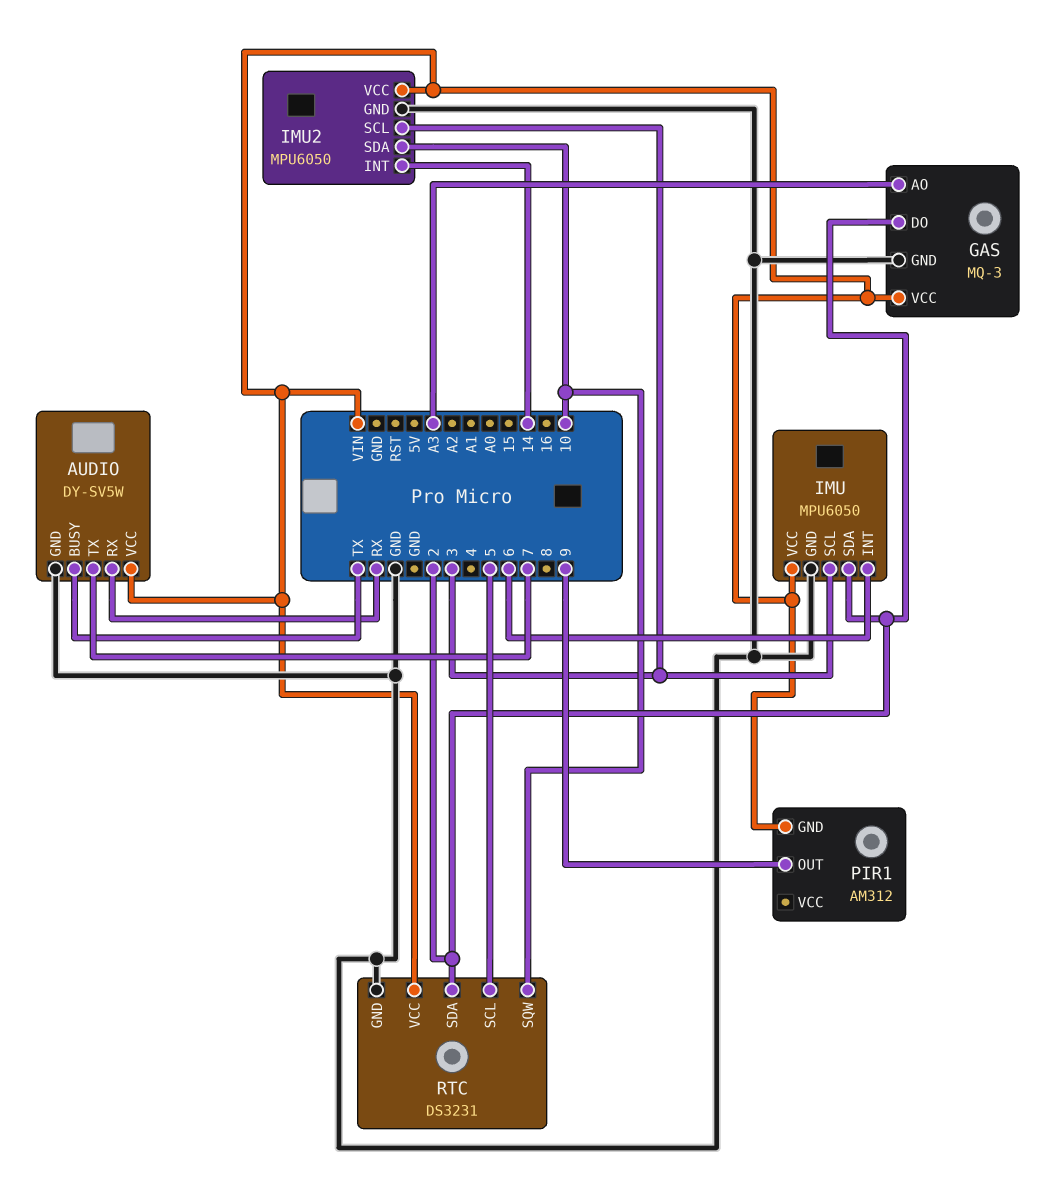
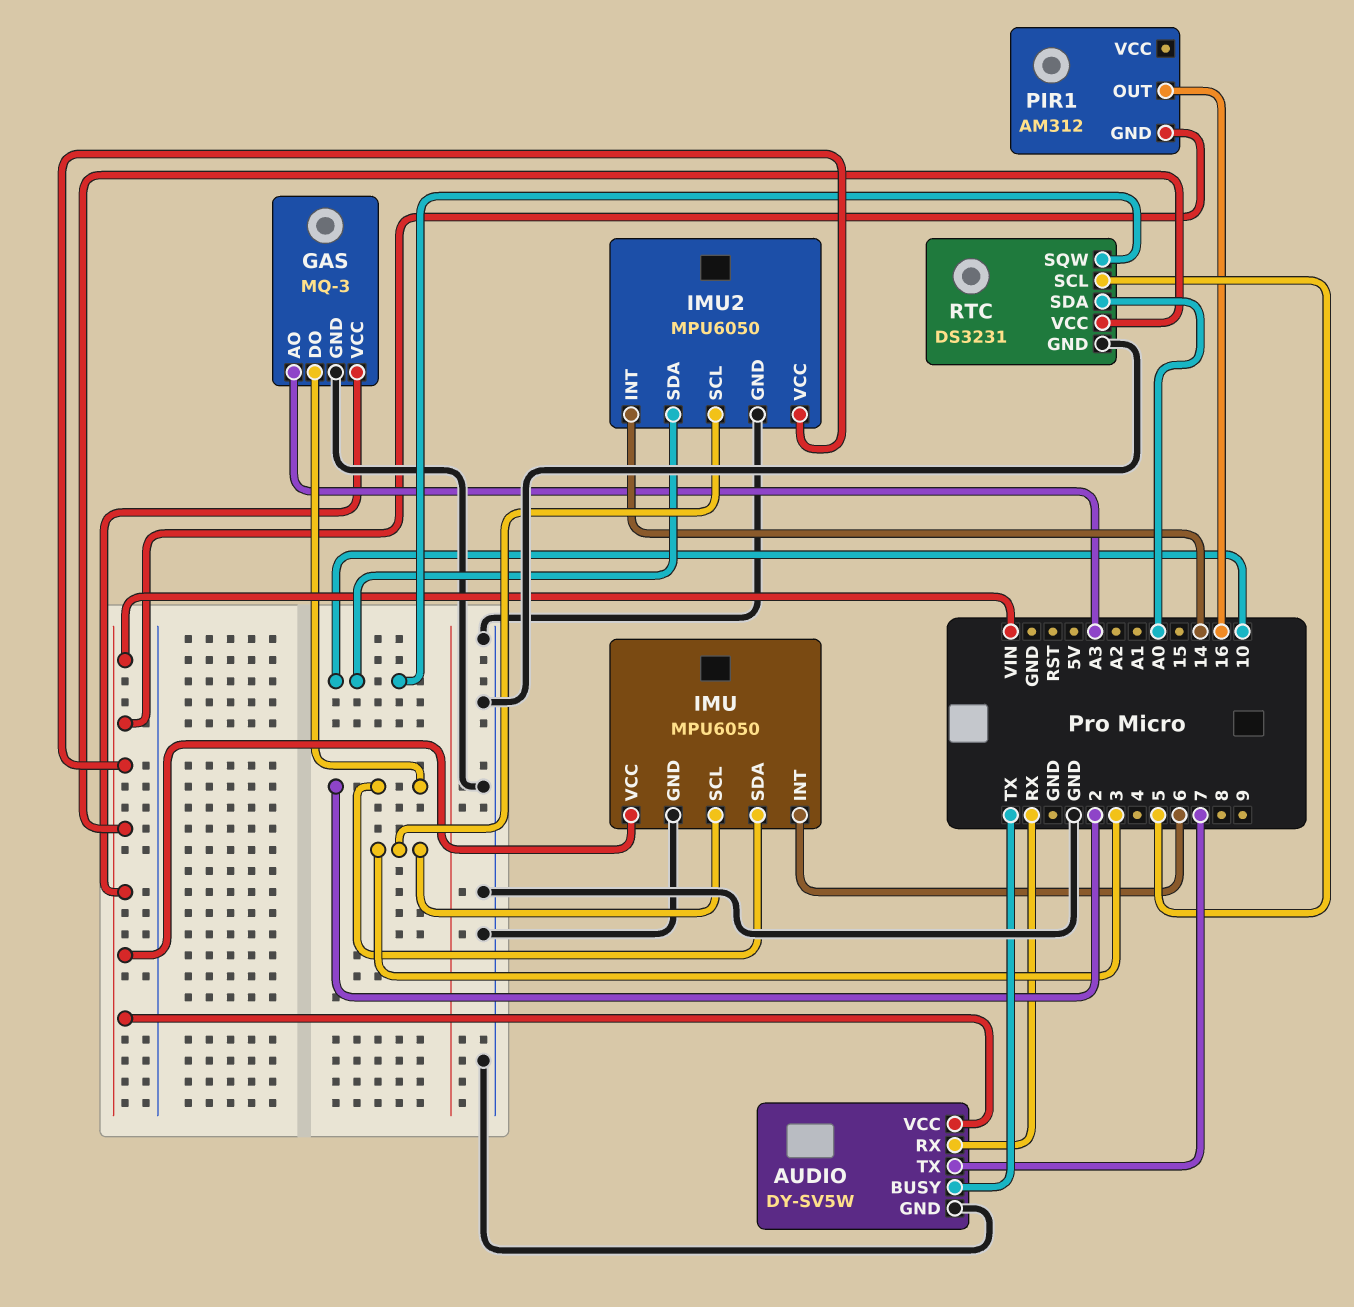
PIR1 pin OUT: 9 -> 16
RTC pin SDA: 2 -> A0

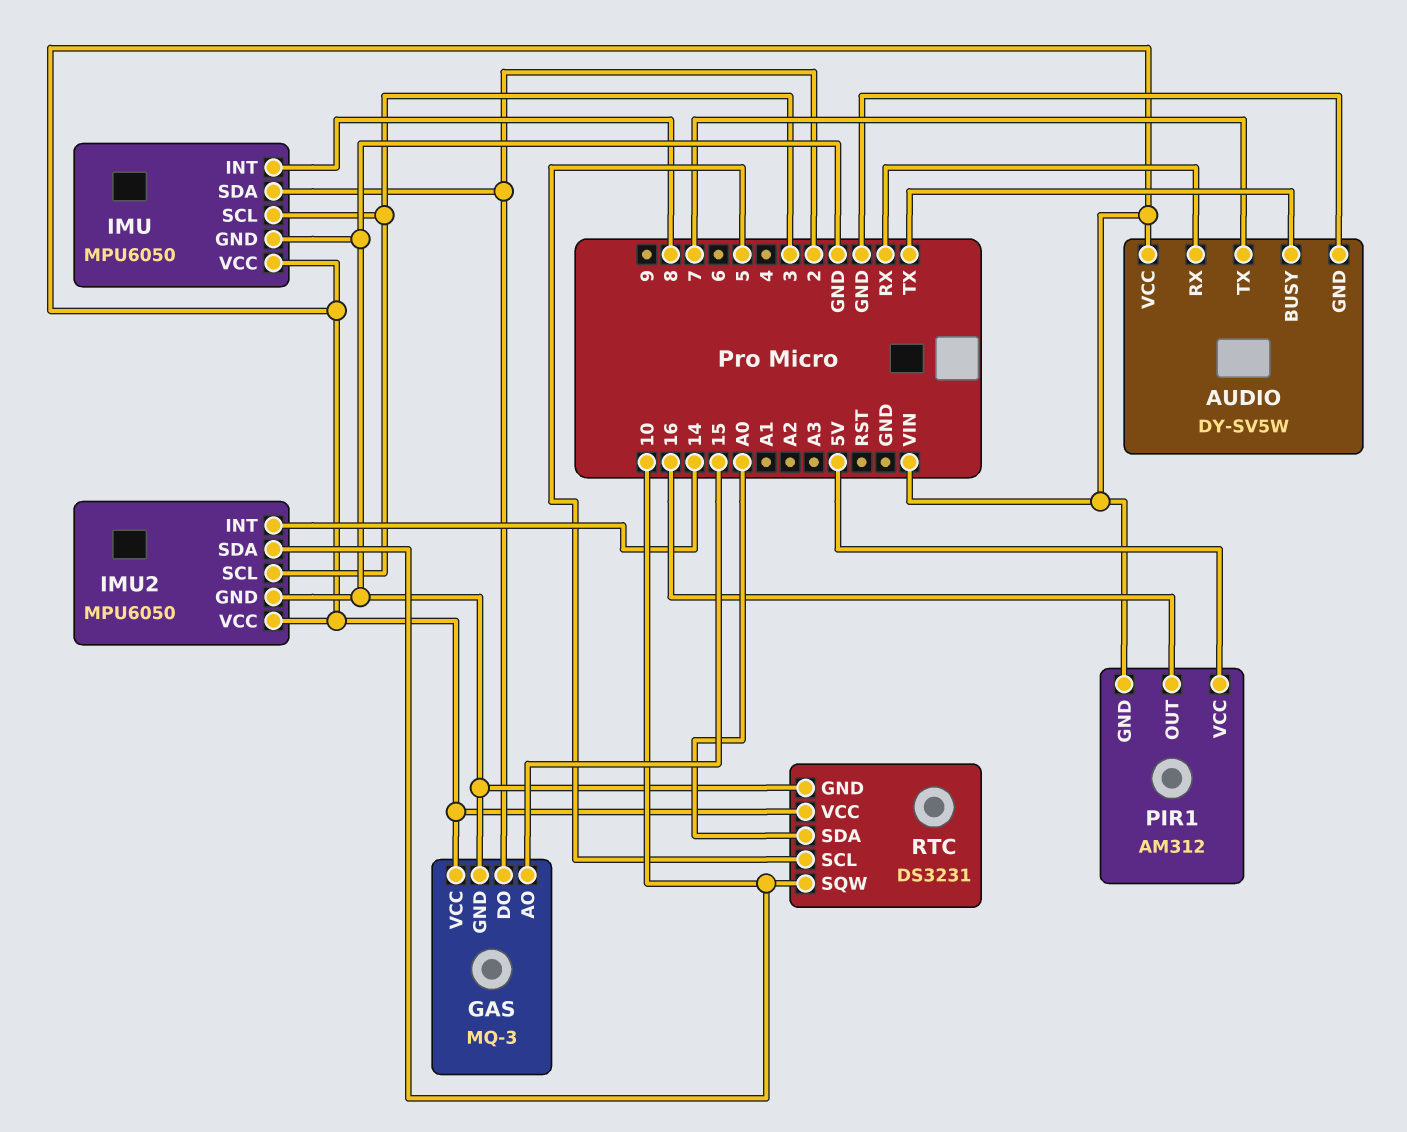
GAS pin AO: A3 -> 15
IMU pin INT: 6 -> 8
PIR1 pin VCC: none -> 5V

